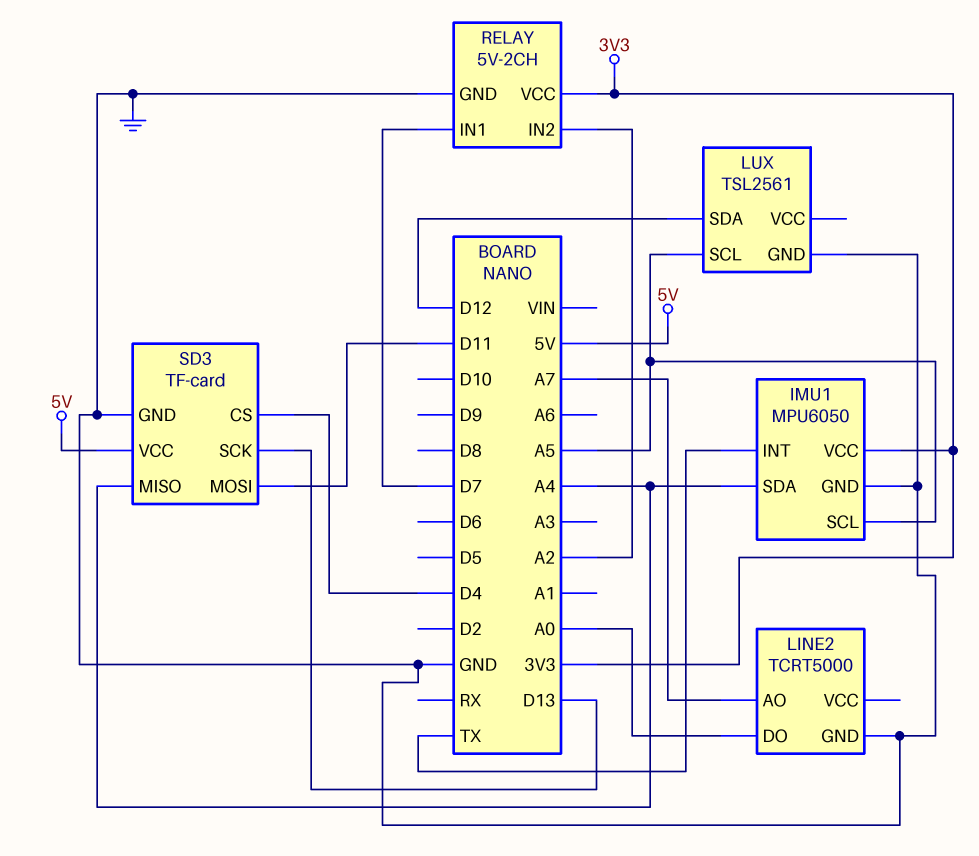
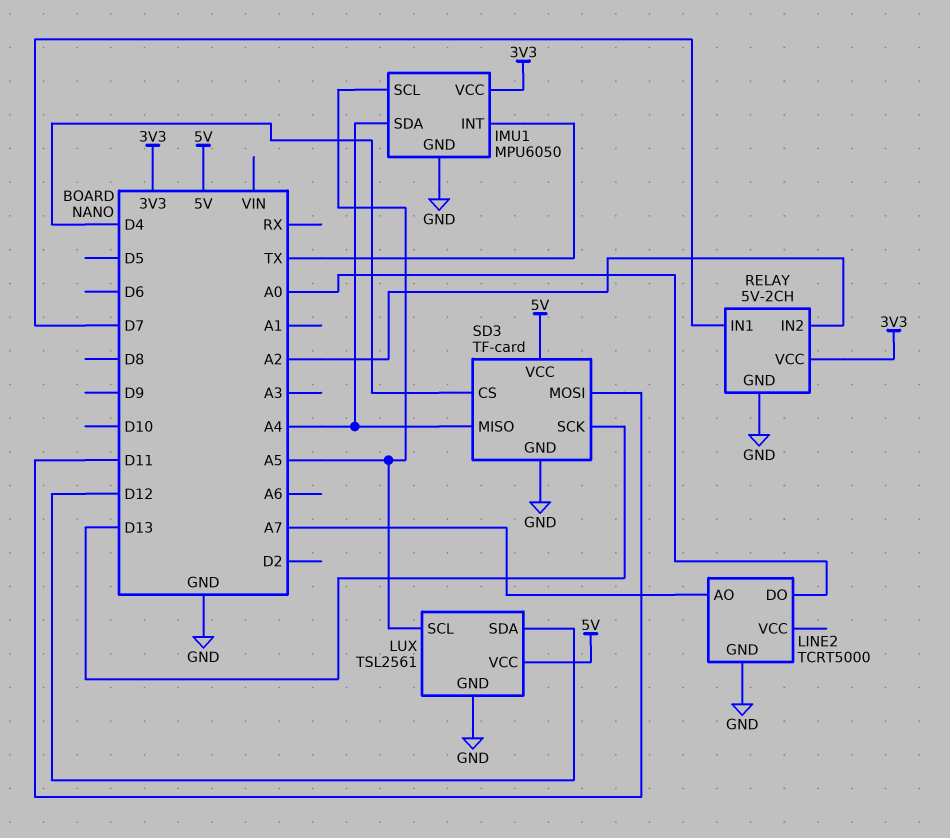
LUX pin VCC: none -> 5V

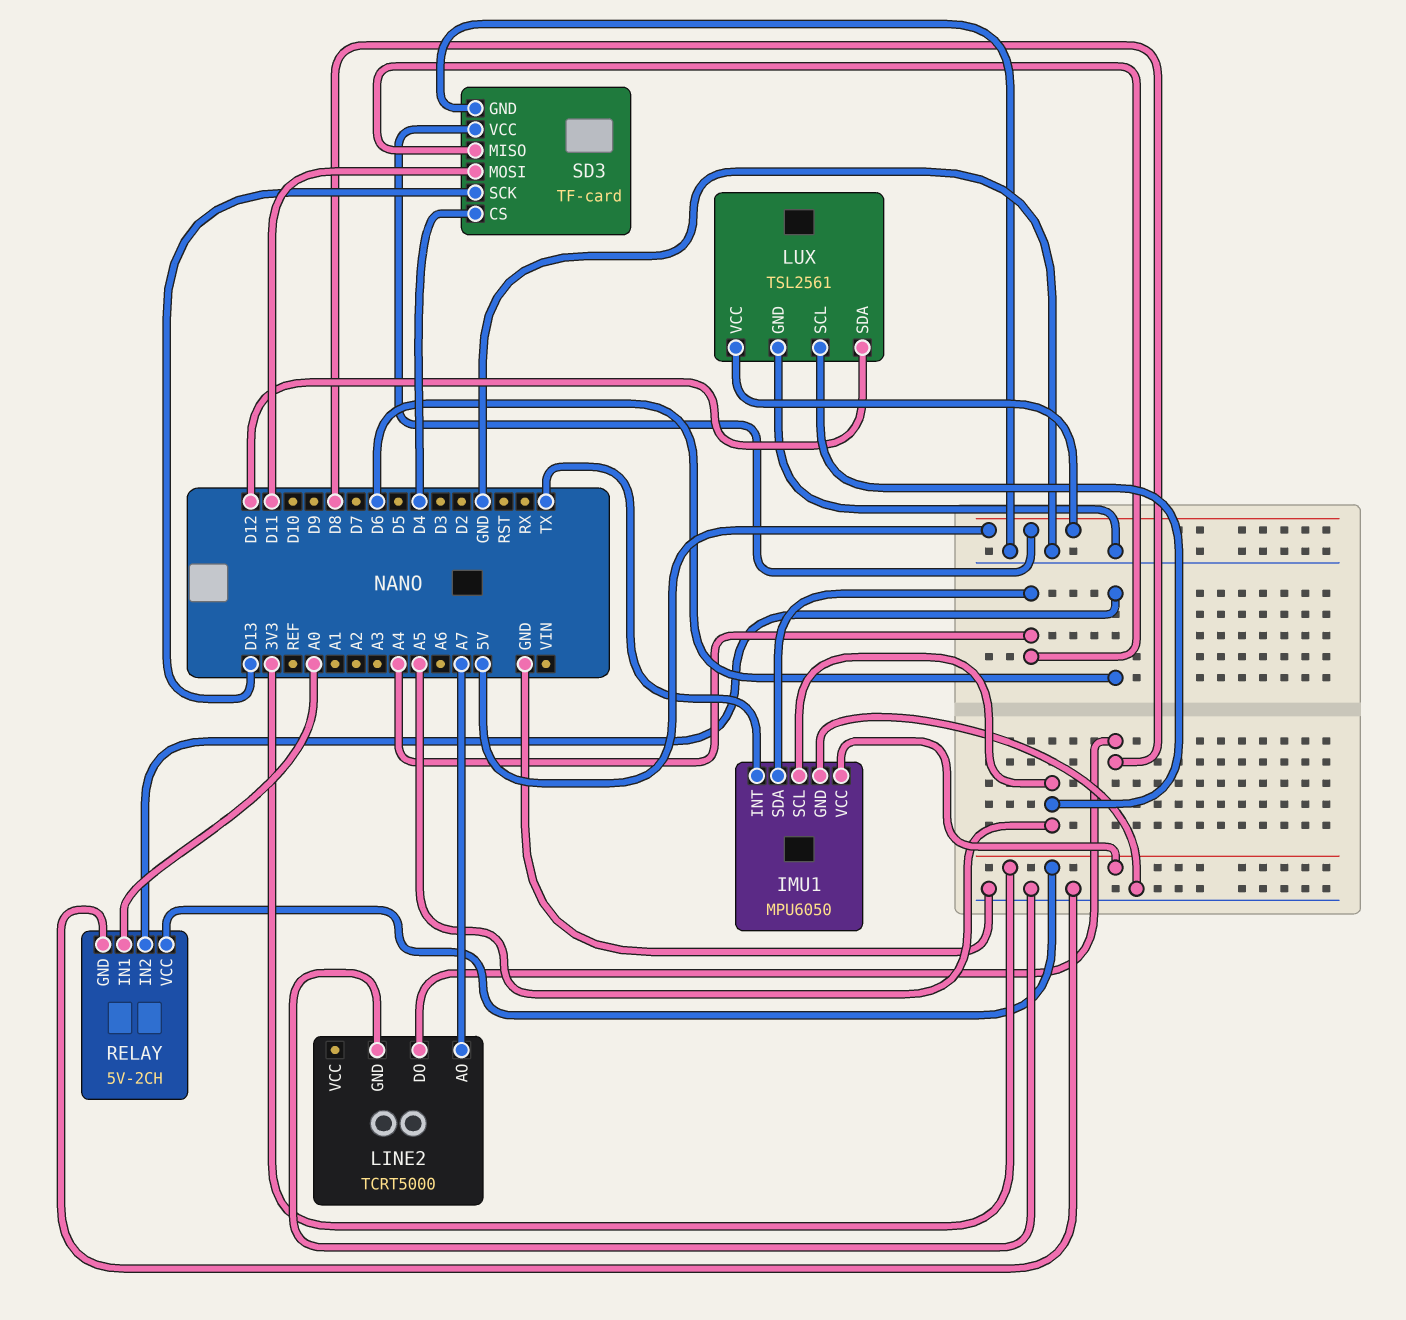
LINE2 pin DO: A0 -> D8
RELAY pin IN1: D7 -> A0
RELAY pin IN2: A2 -> D6

